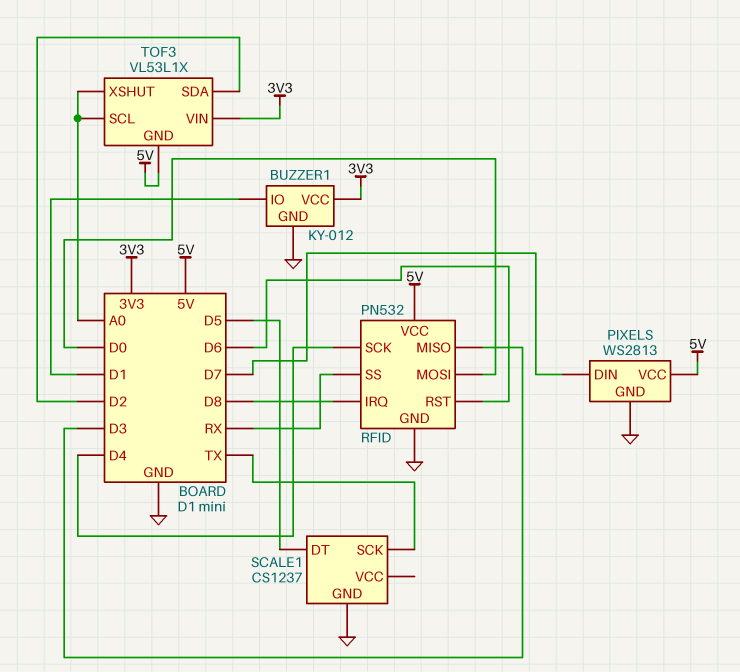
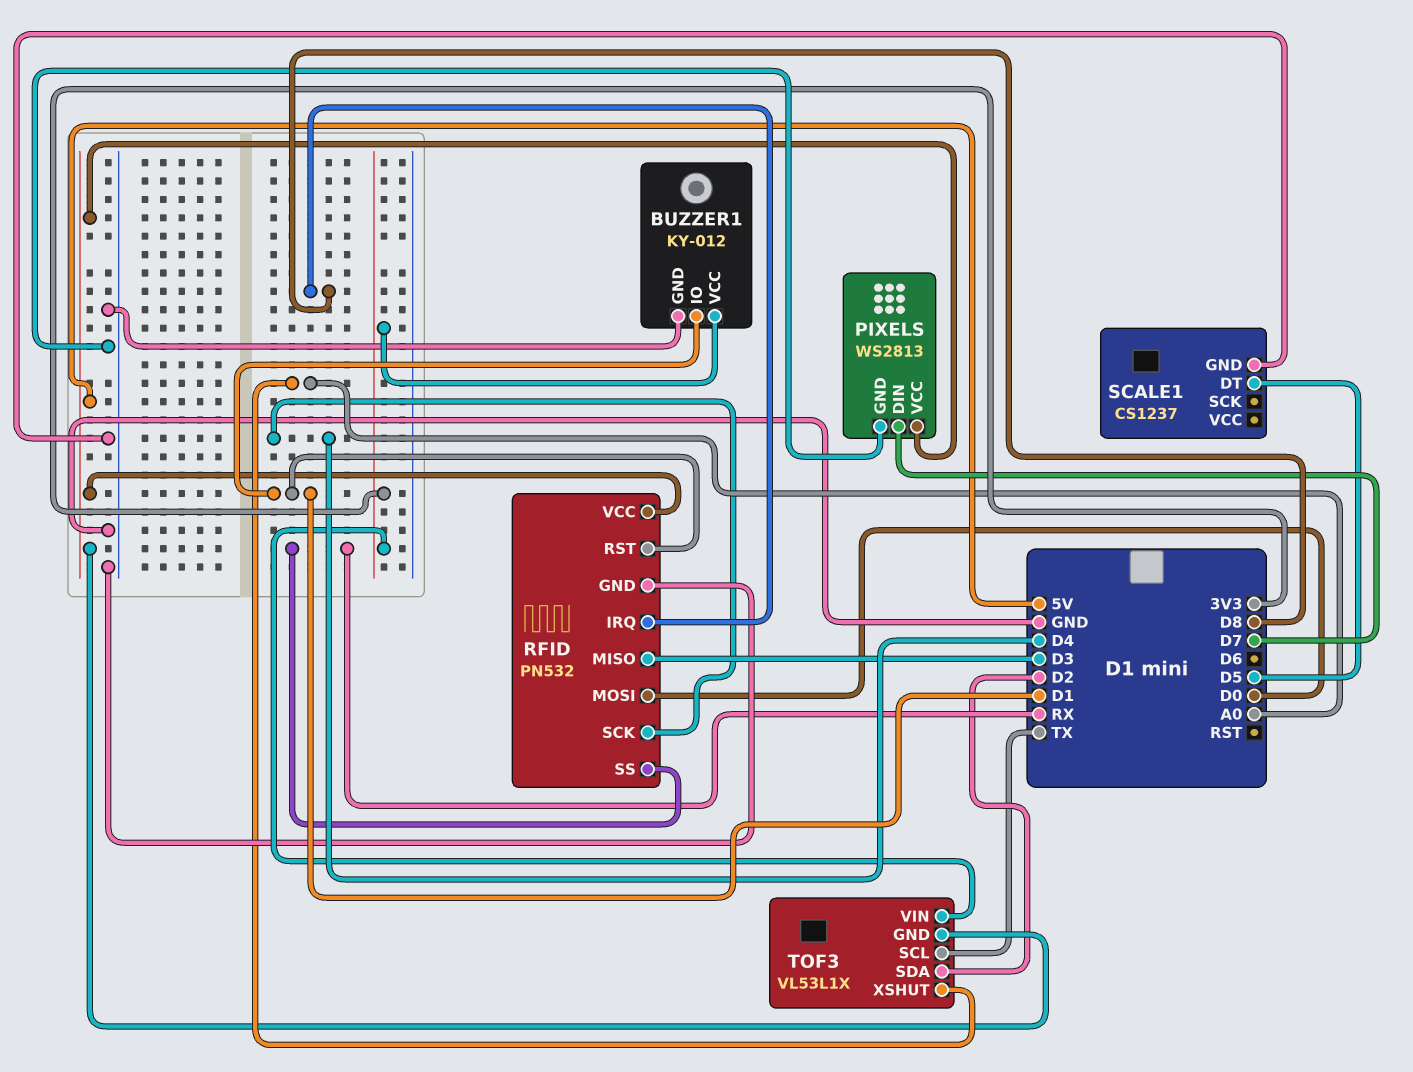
RFID pin RST: D6 -> D1
SCALE1 pin SCK: TX -> none
TOF3 pin SCL: A0 -> TX

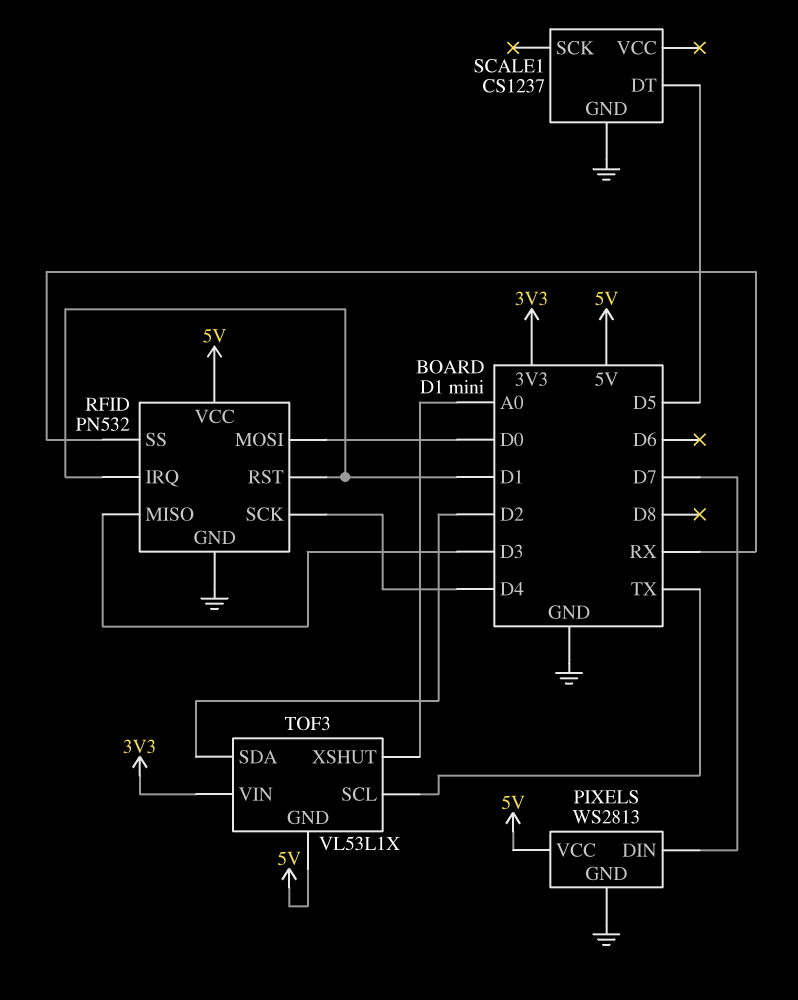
BUZZER1: KY-012 -> none
BUZZER1 pin GND: GND -> none
BUZZER1 pin IO: D1 -> none
BUZZER1 pin VCC: 3V3 -> none
RFID pin IRQ: D8 -> D1

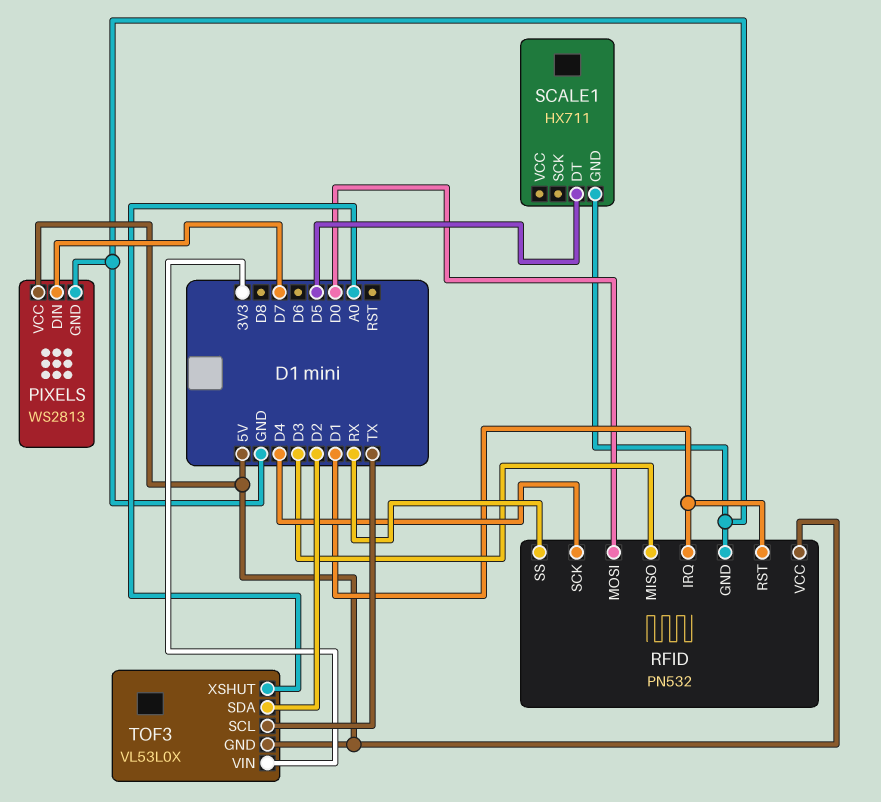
SCALE1: CS1237 -> HX711
TOF3: VL53L1X -> VL53L0X

